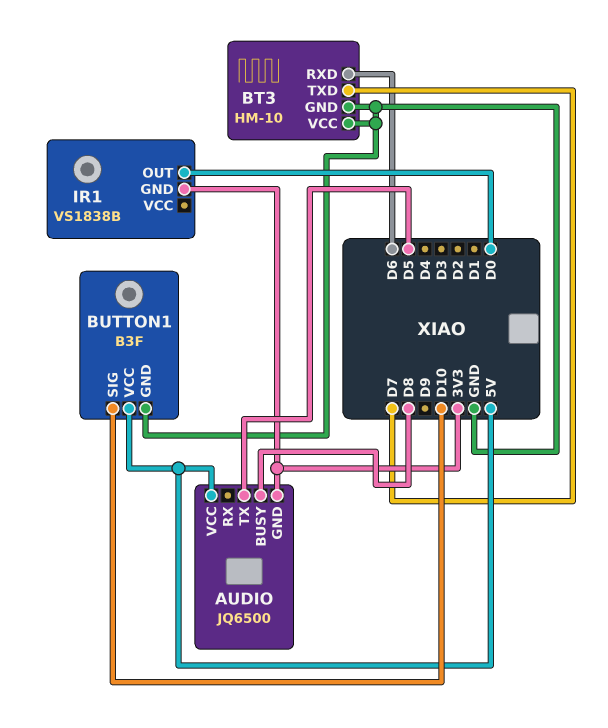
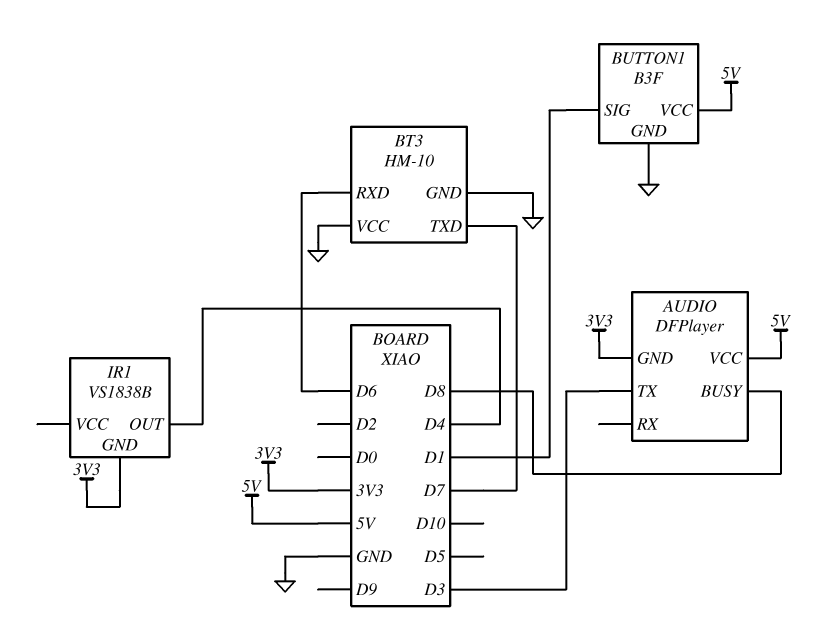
AUDIO: JQ6500 -> DFPlayer
AUDIO pin TX: D5 -> D3
BUTTON1 pin SIG: D10 -> D1
IR1 pin OUT: D0 -> D4

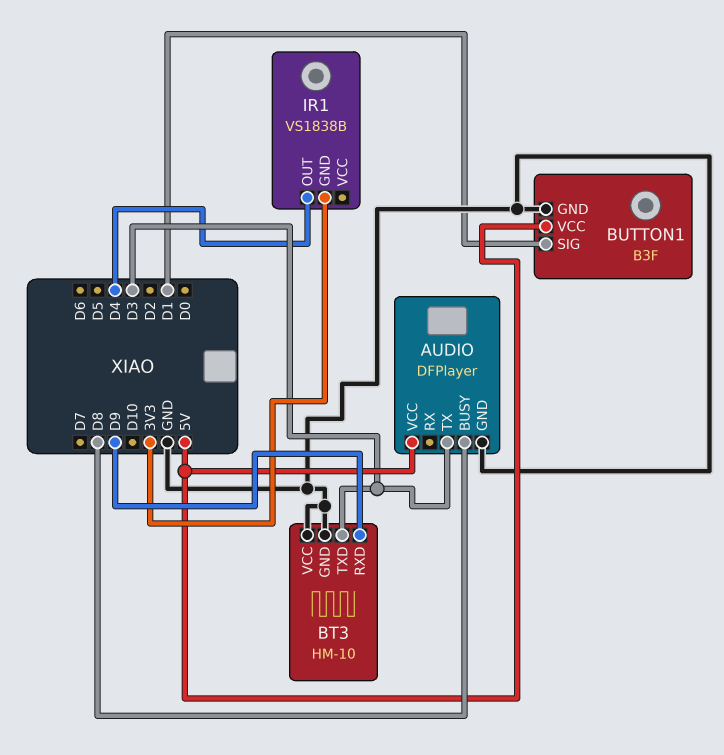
AUDIO pin GND: 3V3 -> GND
BT3 pin RXD: D6 -> D9
BT3 pin TXD: D7 -> D3

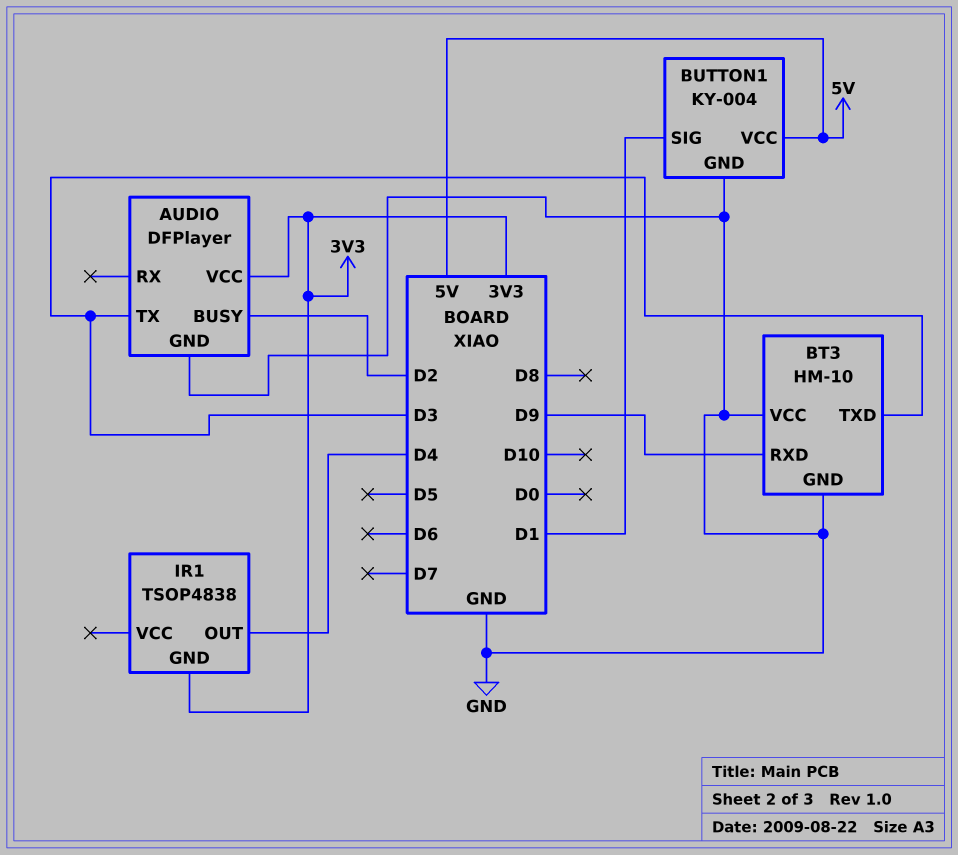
AUDIO pin BUSY: D8 -> D2
AUDIO pin VCC: 5V -> 3V3
BUTTON1: B3F -> KY-004
IR1: VS1838B -> TSOP4838

